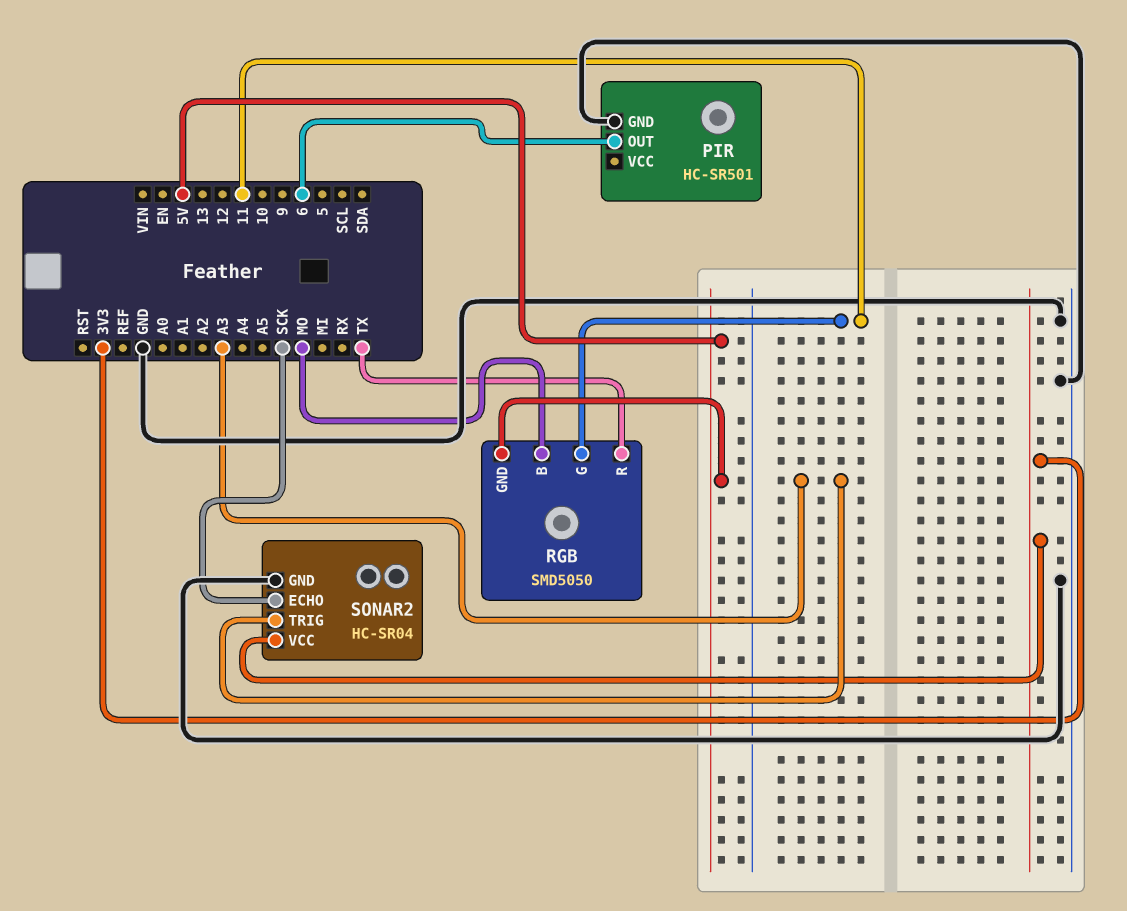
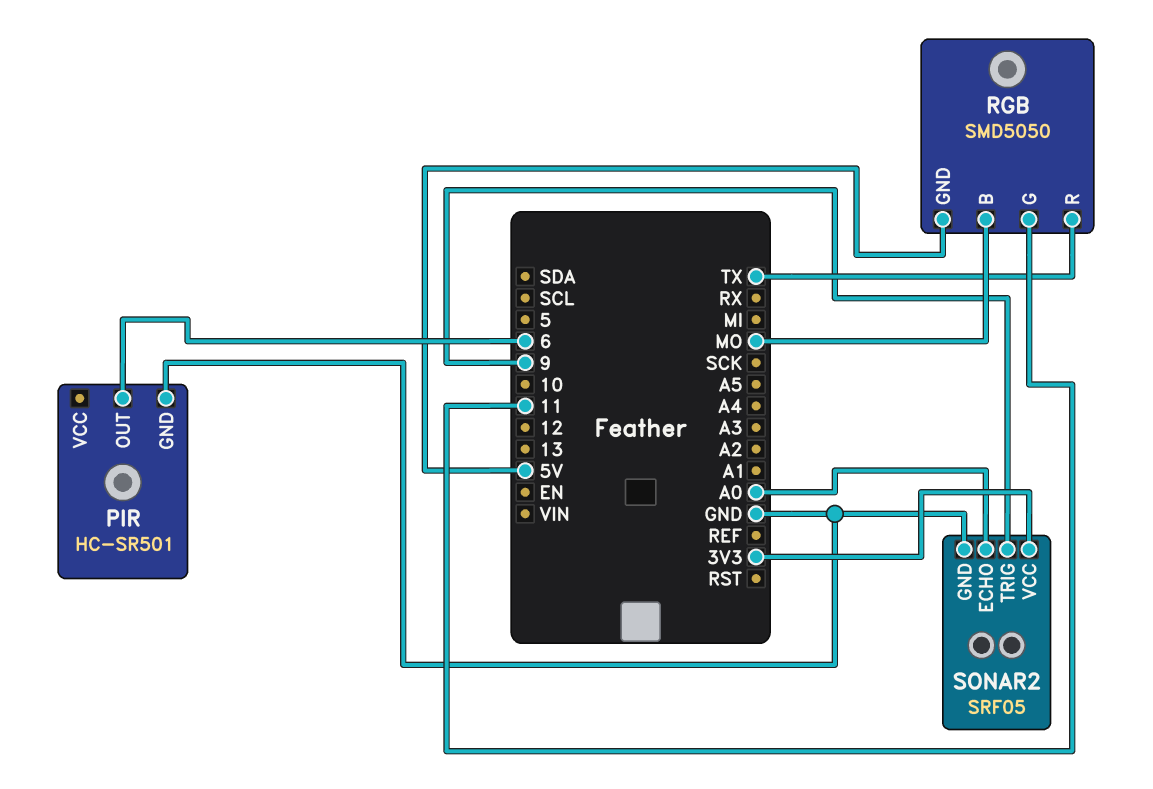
SONAR2: HC-SR04 -> SRF05
SONAR2 pin ECHO: SCK -> A0
SONAR2 pin TRIG: A3 -> 9

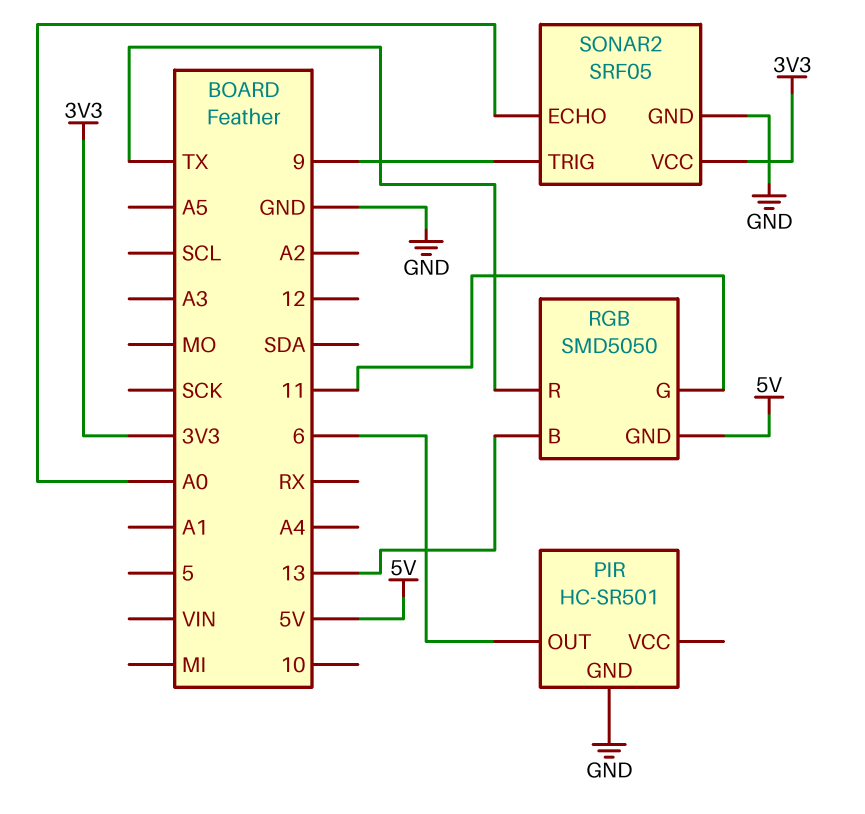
RGB pin B: MO -> 13

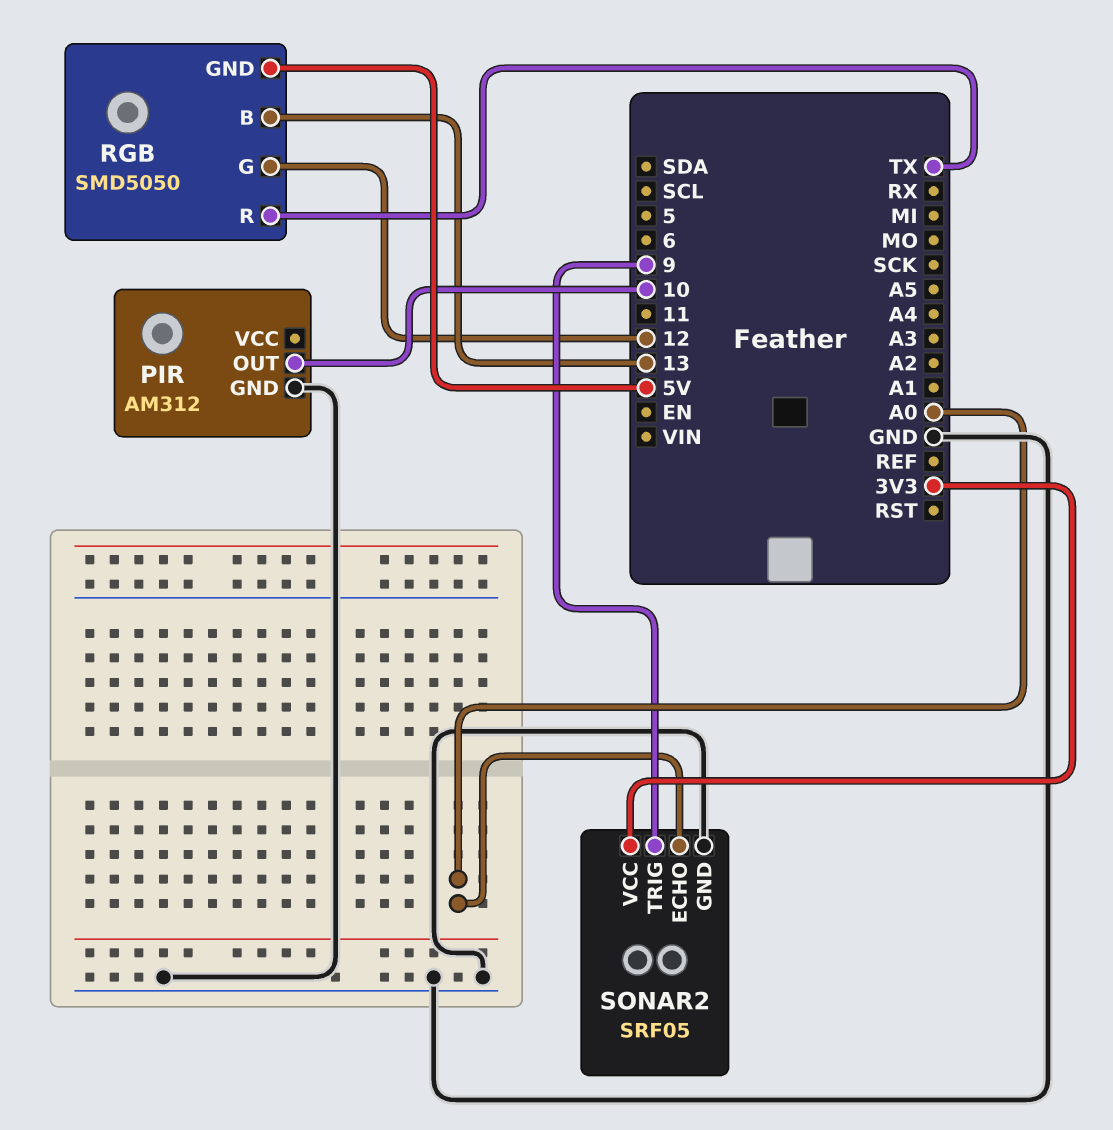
PIR: HC-SR501 -> AM312
PIR pin OUT: 6 -> 10
RGB pin G: 11 -> 12

